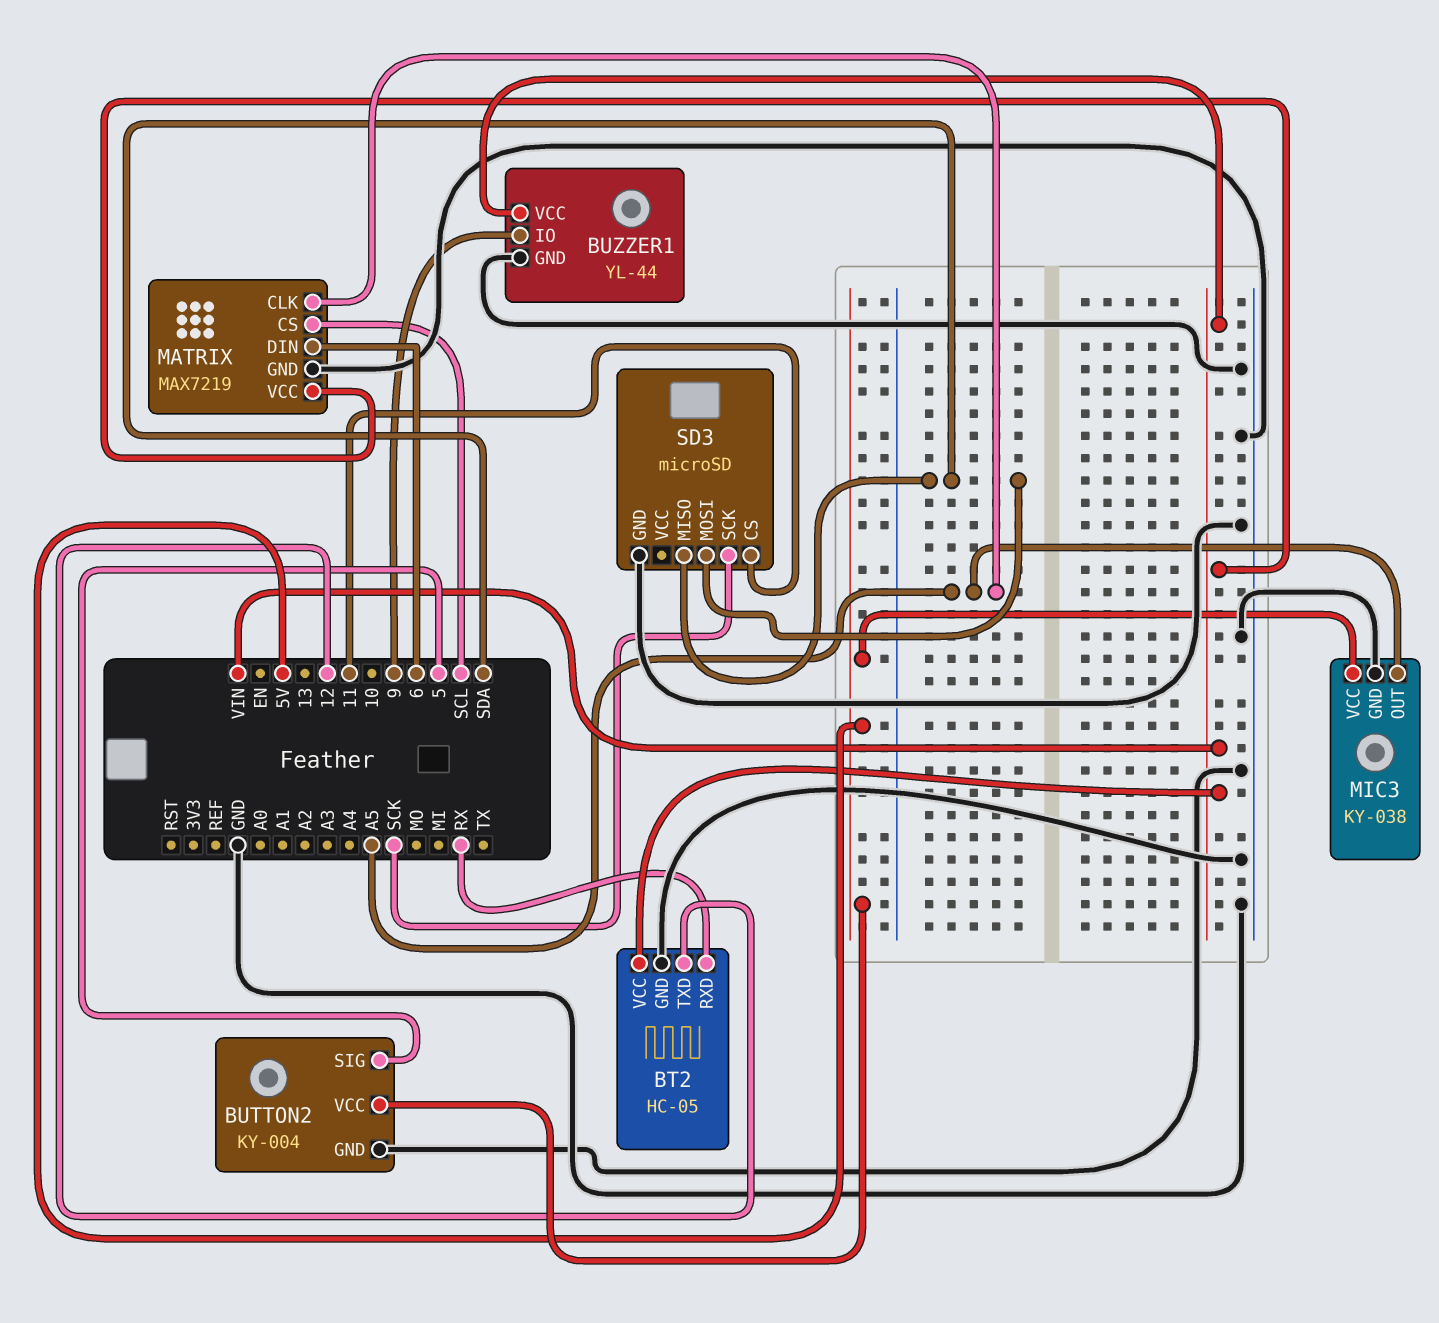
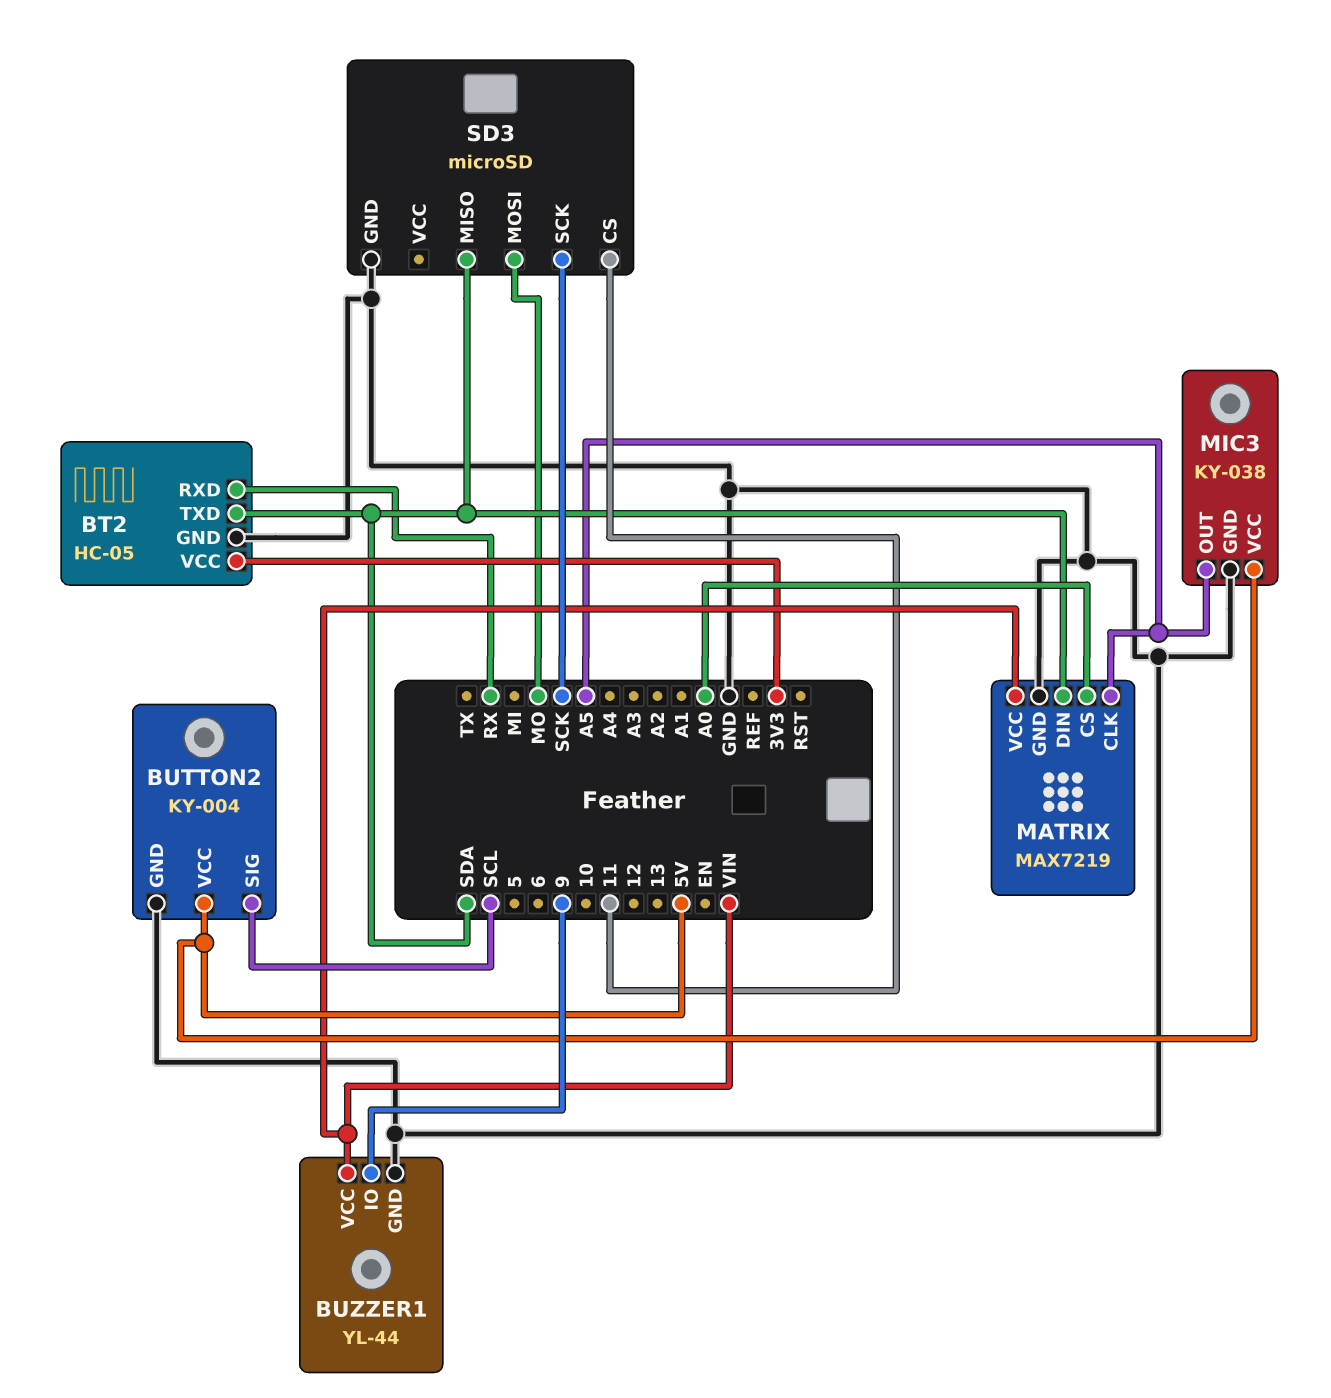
BT2 pin TXD: 12 -> SDA
BT2 pin VCC: VIN -> 3V3
BUTTON2 pin SIG: 5 -> SCL
MATRIX pin CS: SCL -> A0
MATRIX pin DIN: 6 -> SDA
SD3 pin MOSI: SDA -> MO

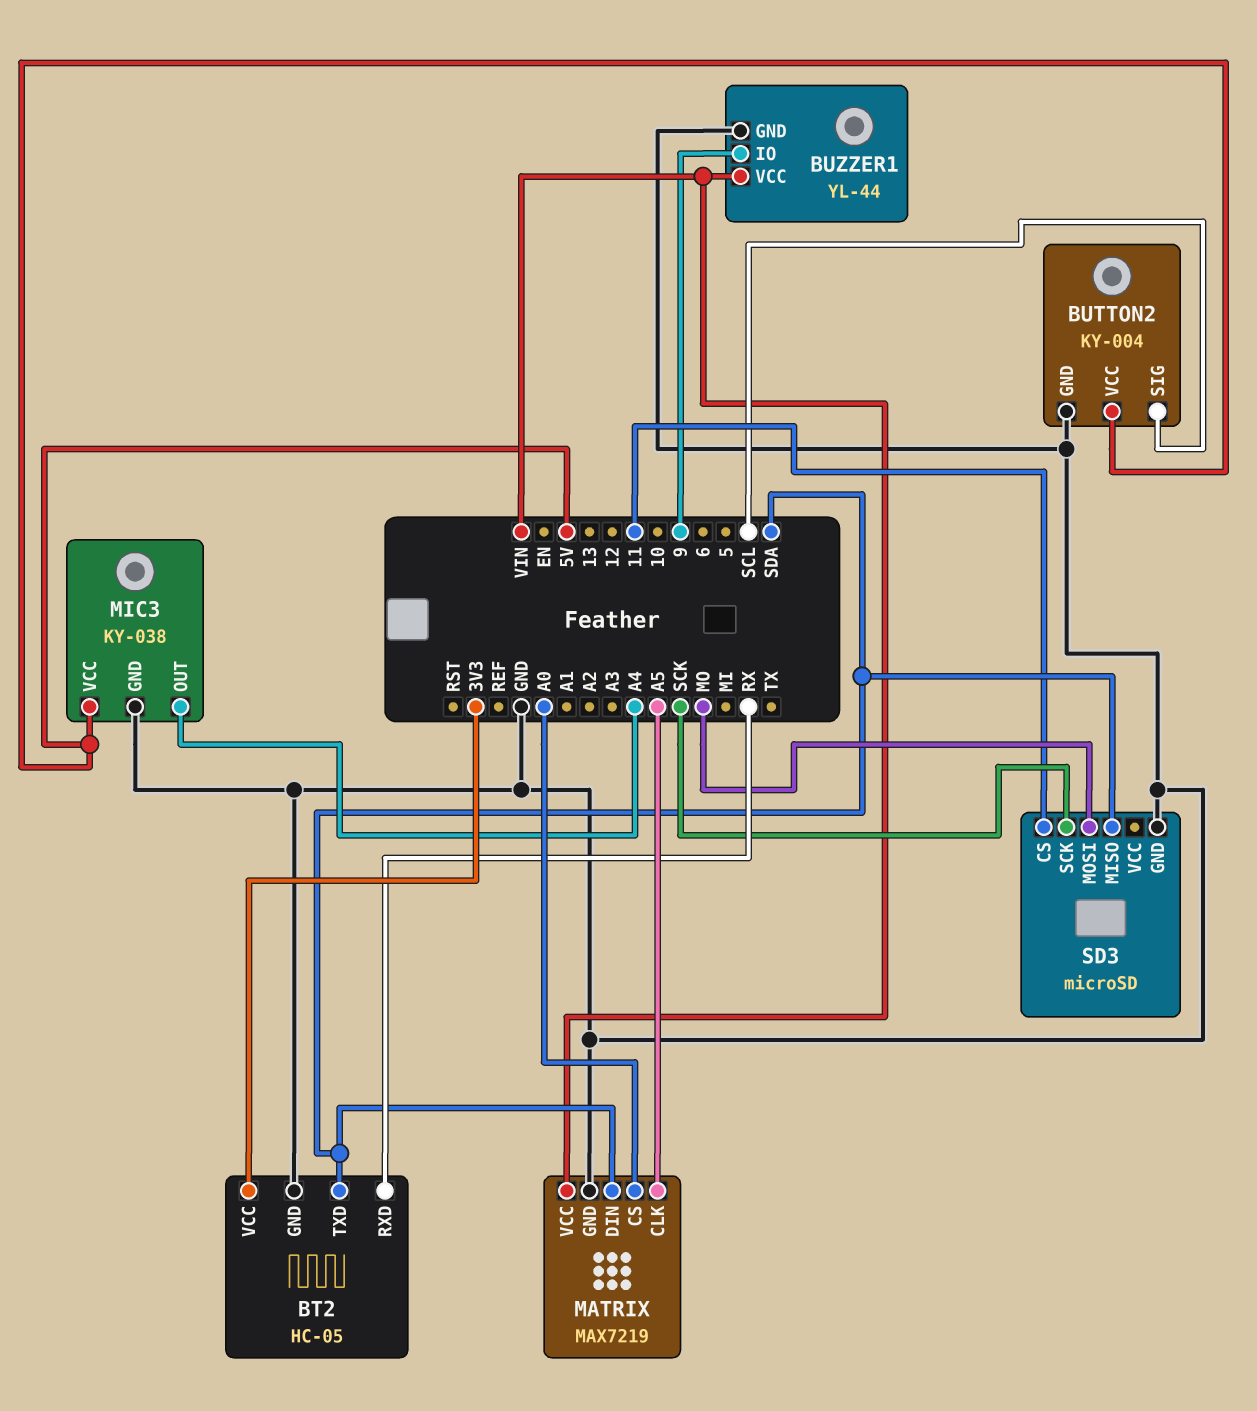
MIC3 pin OUT: A5 -> A4

